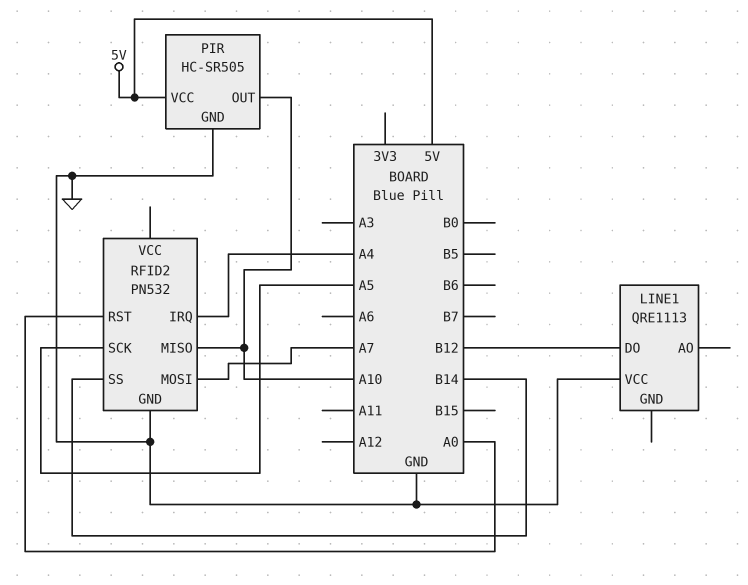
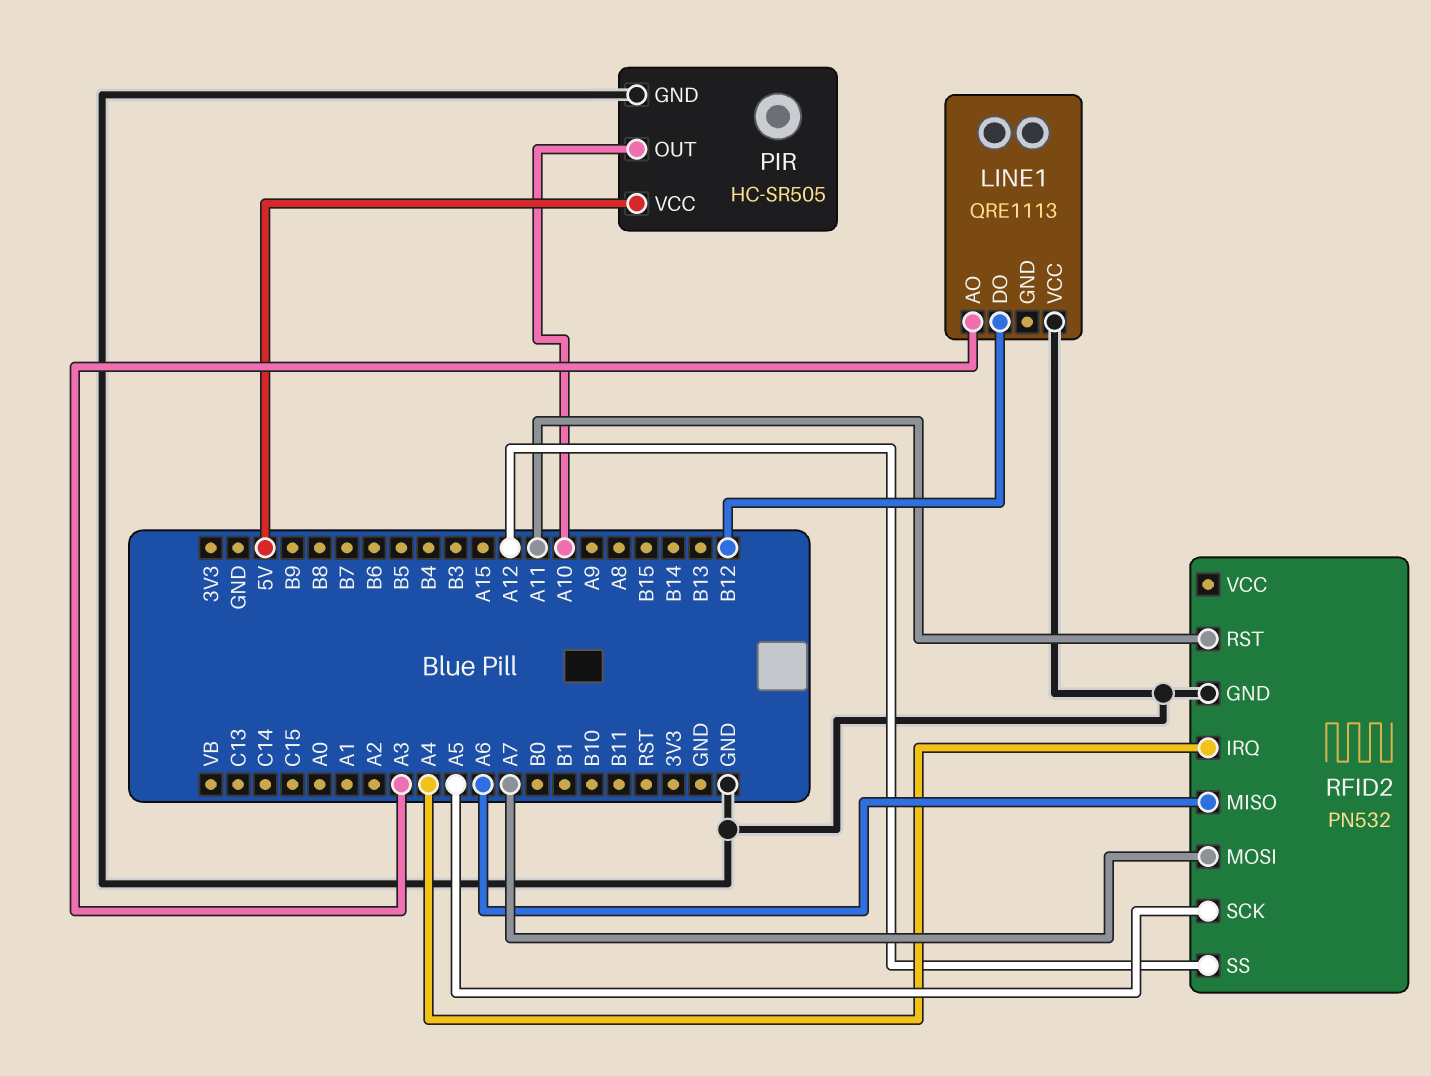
LINE1 pin AO: none -> A3
RFID2 pin MISO: A10 -> A6
RFID2 pin RST: A0 -> A11
RFID2 pin SS: B14 -> A12

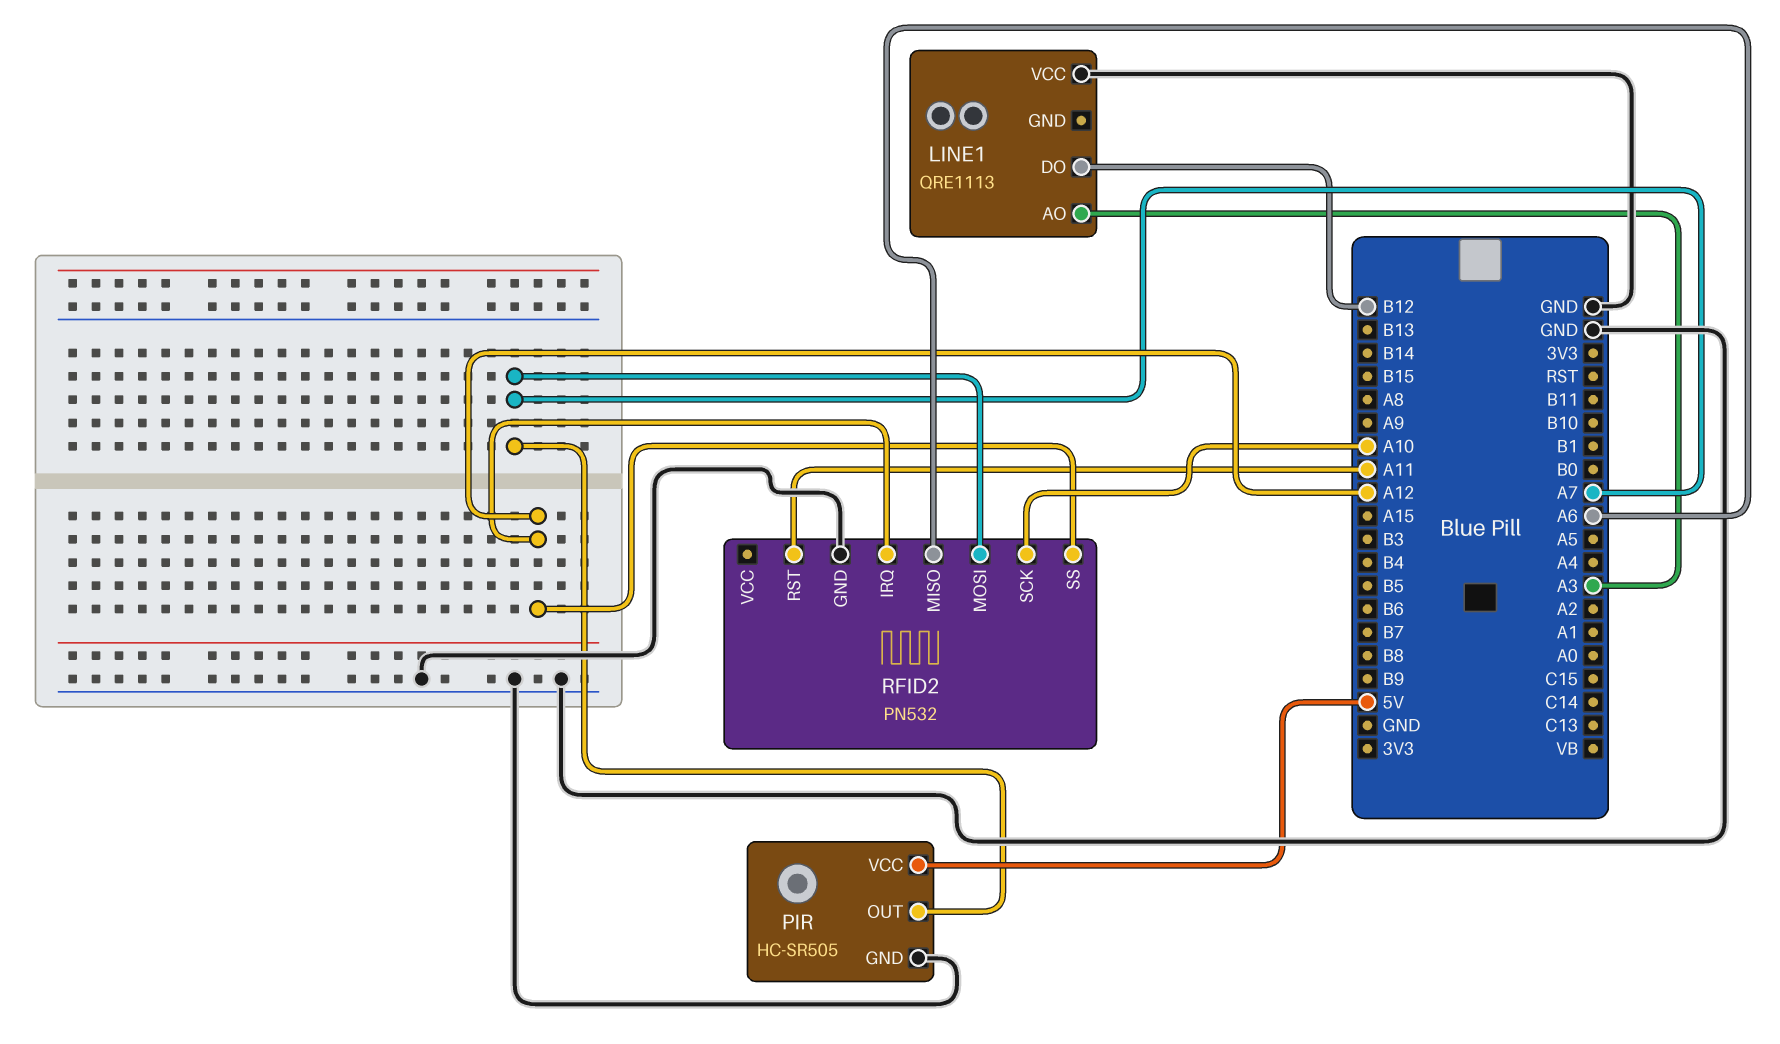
PIR pin OUT: A10 -> A7
RFID2 pin IRQ: A4 -> A12
RFID2 pin SCK: A5 -> A10

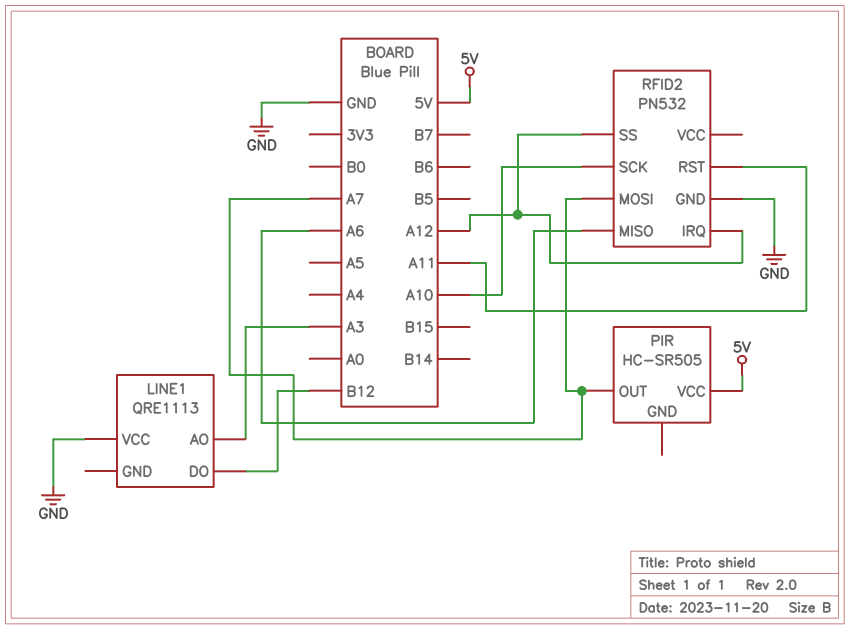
PIR pin GND: GND -> none

